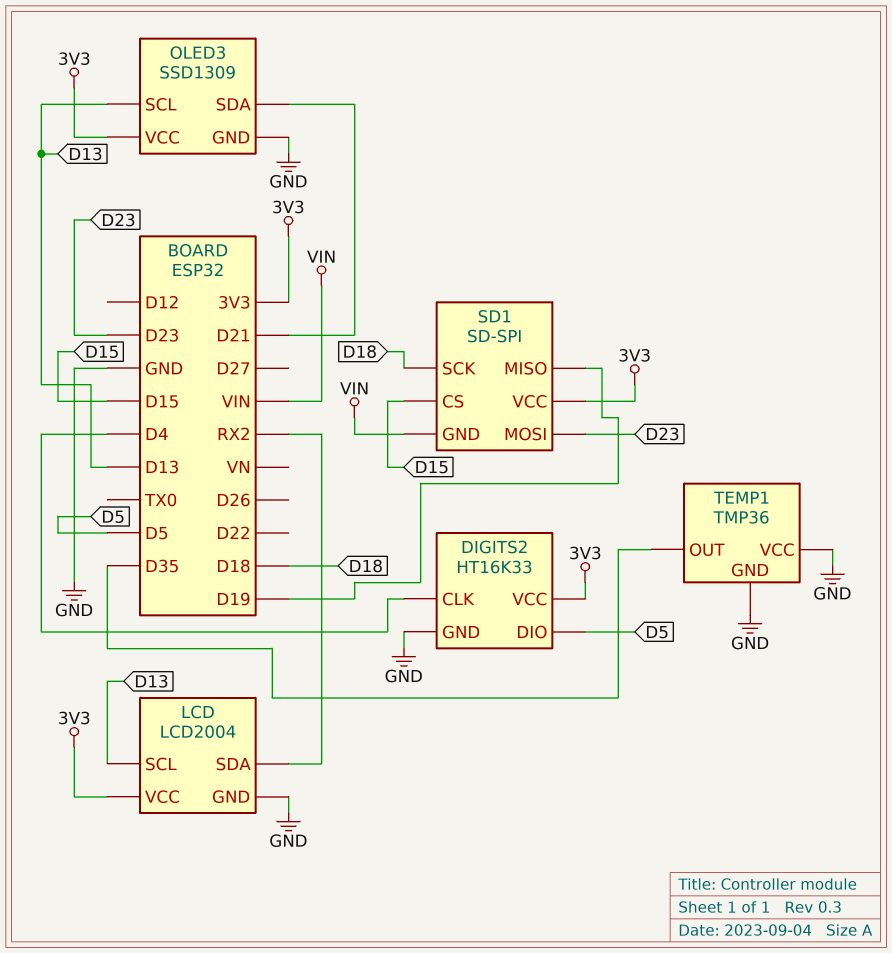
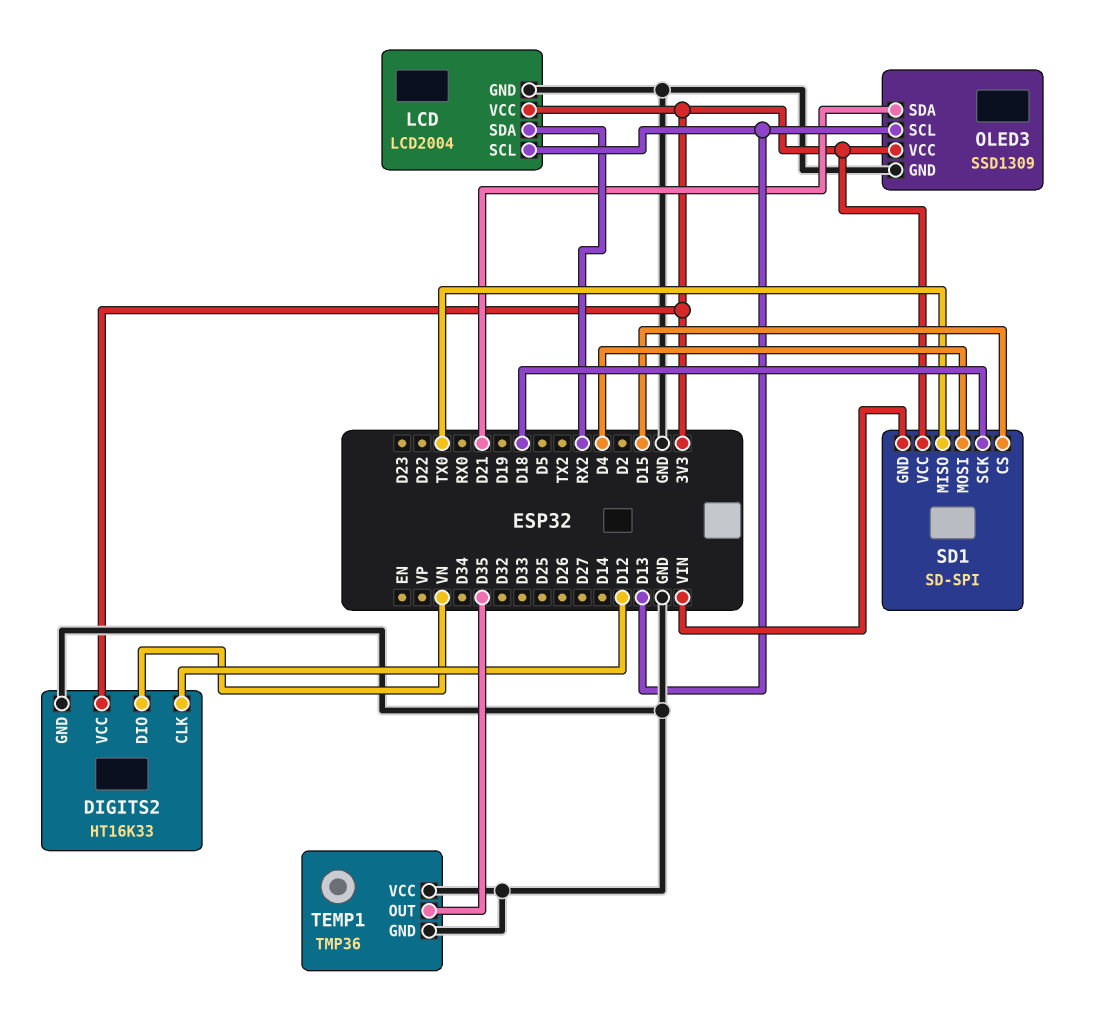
DIGITS2 pin CLK: D4 -> D12
DIGITS2 pin DIO: D5 -> VN
SD1 pin MISO: D19 -> TX0
SD1 pin MOSI: D23 -> D4

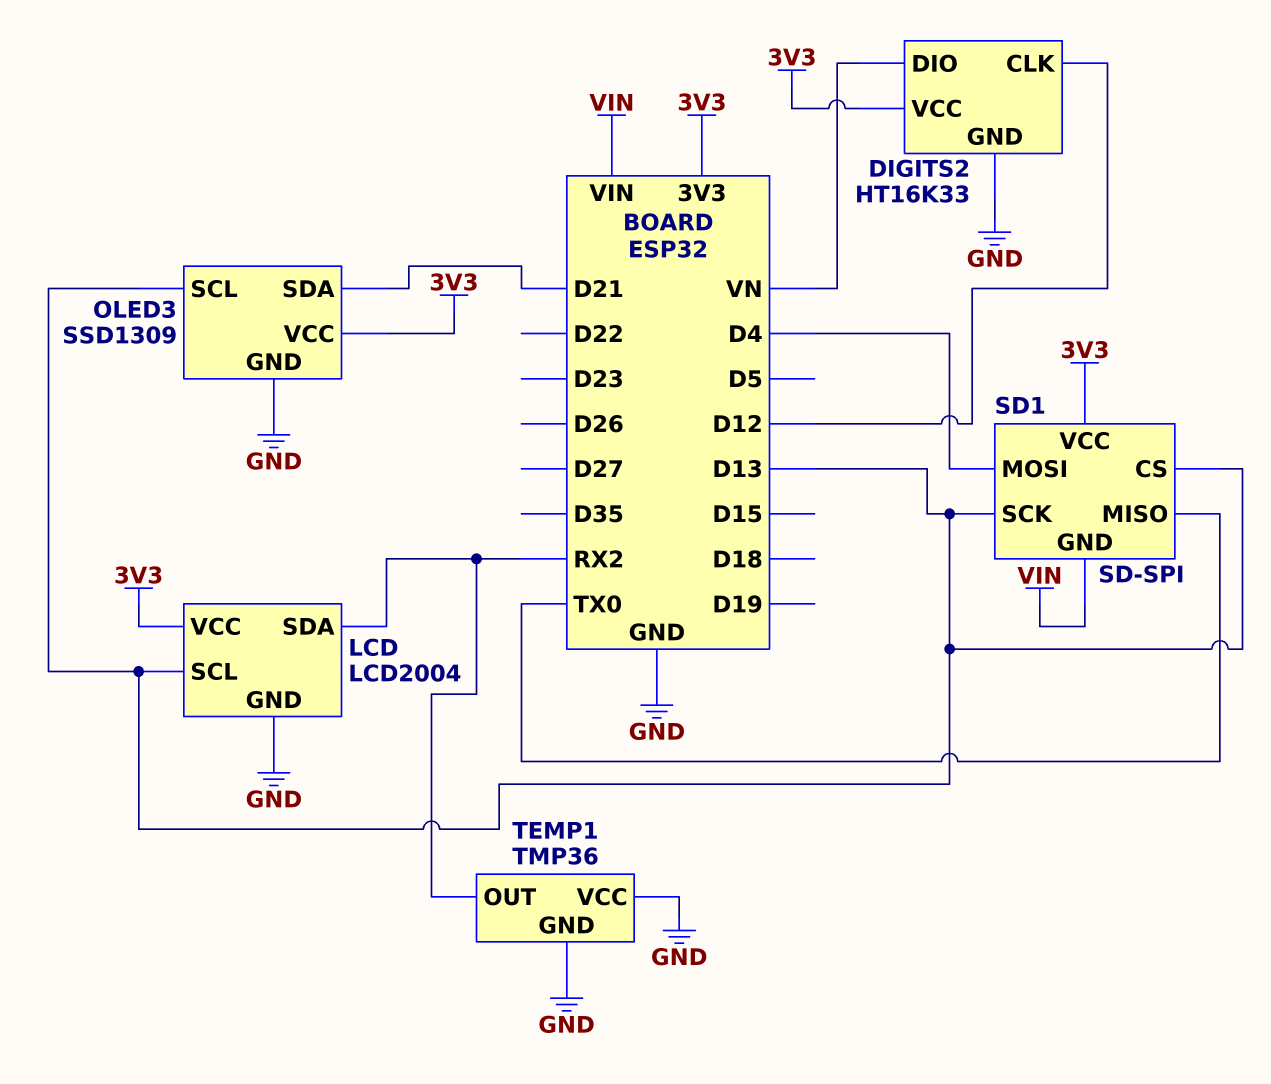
SD1 pin CS: D15 -> D13
SD1 pin SCK: D18 -> D13
TEMP1 pin OUT: D35 -> RX2

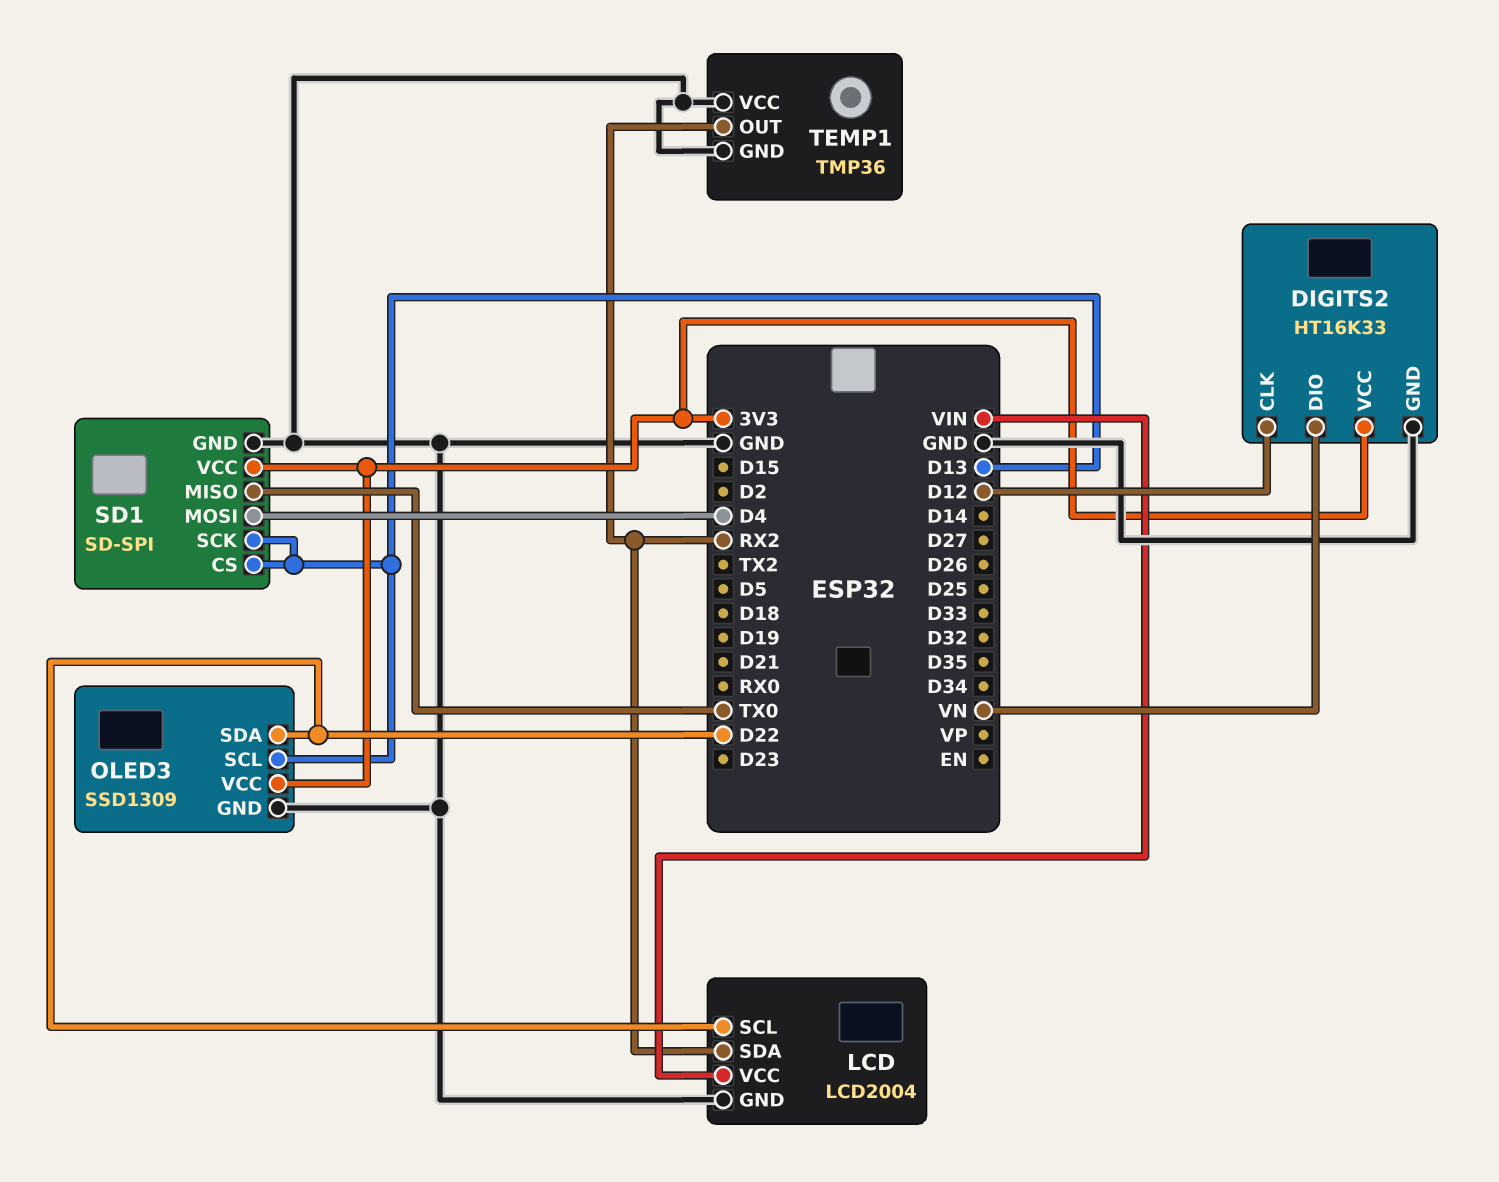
LCD pin SCL: D13 -> D22
LCD pin VCC: 3V3 -> VIN
OLED3 pin SDA: D21 -> D22
SD1 pin GND: VIN -> GND

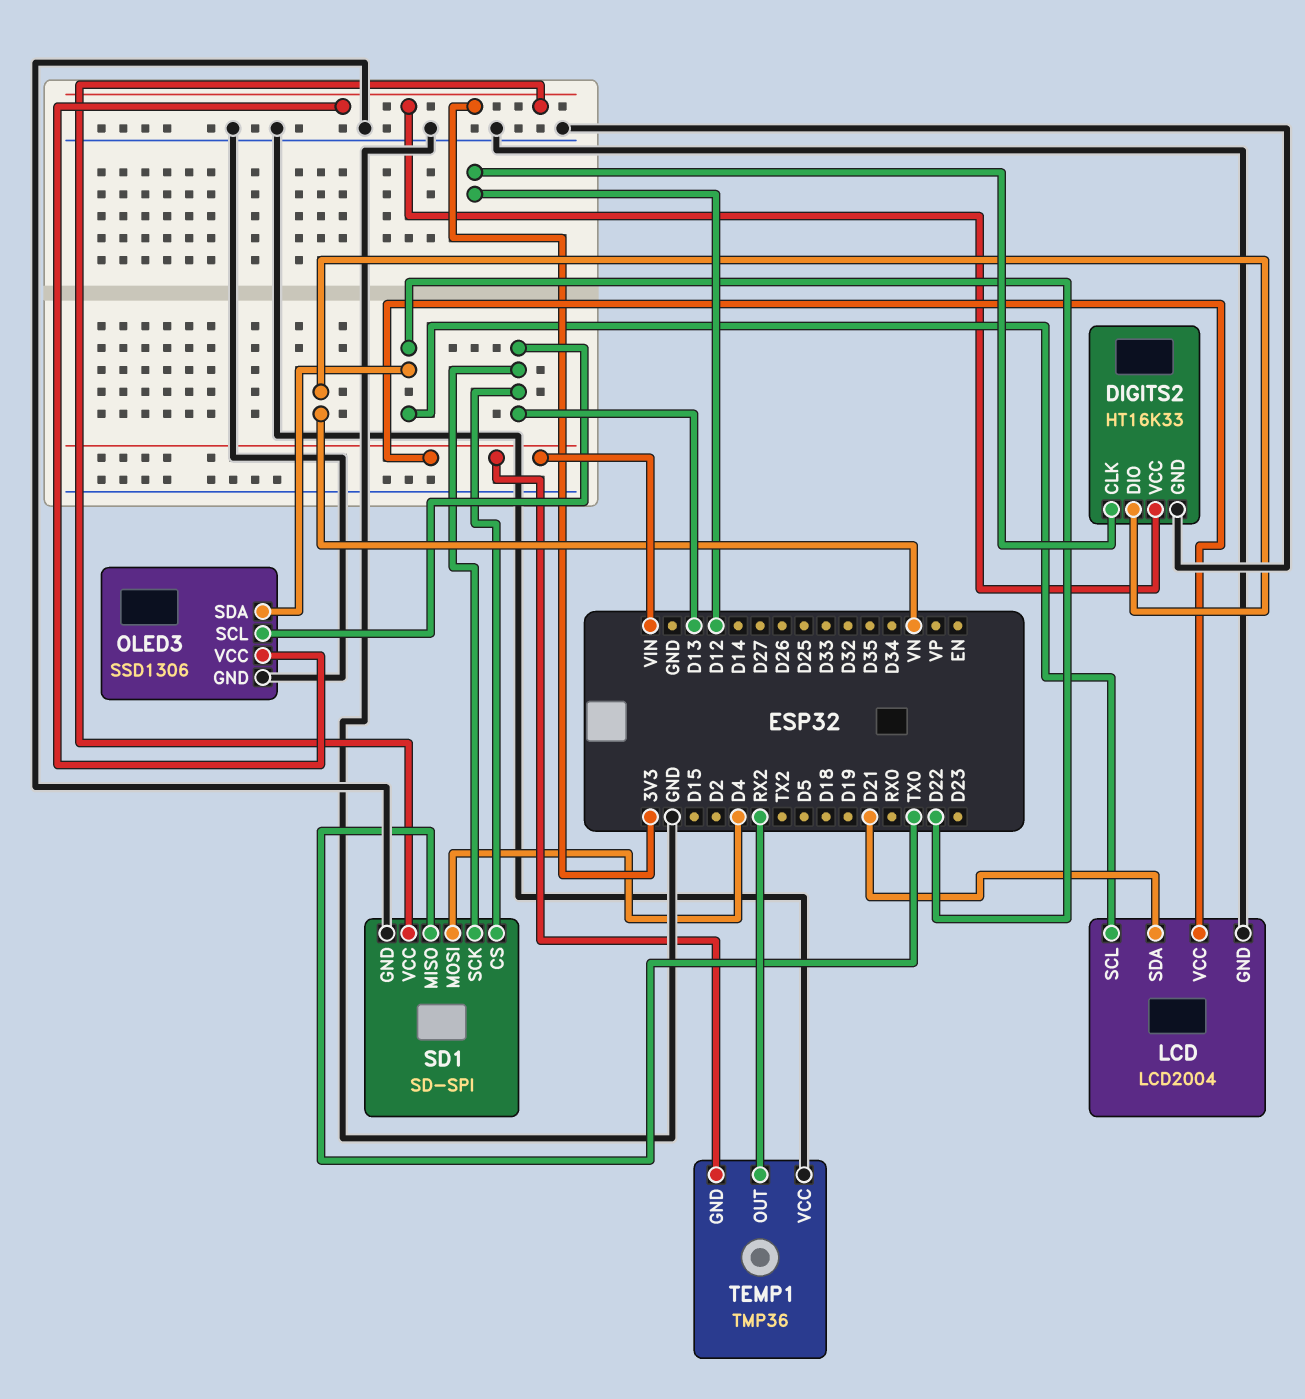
LCD pin SDA: RX2 -> D21
OLED3: SSD1309 -> SSD1306
TEMP1 pin GND: GND -> VIN

